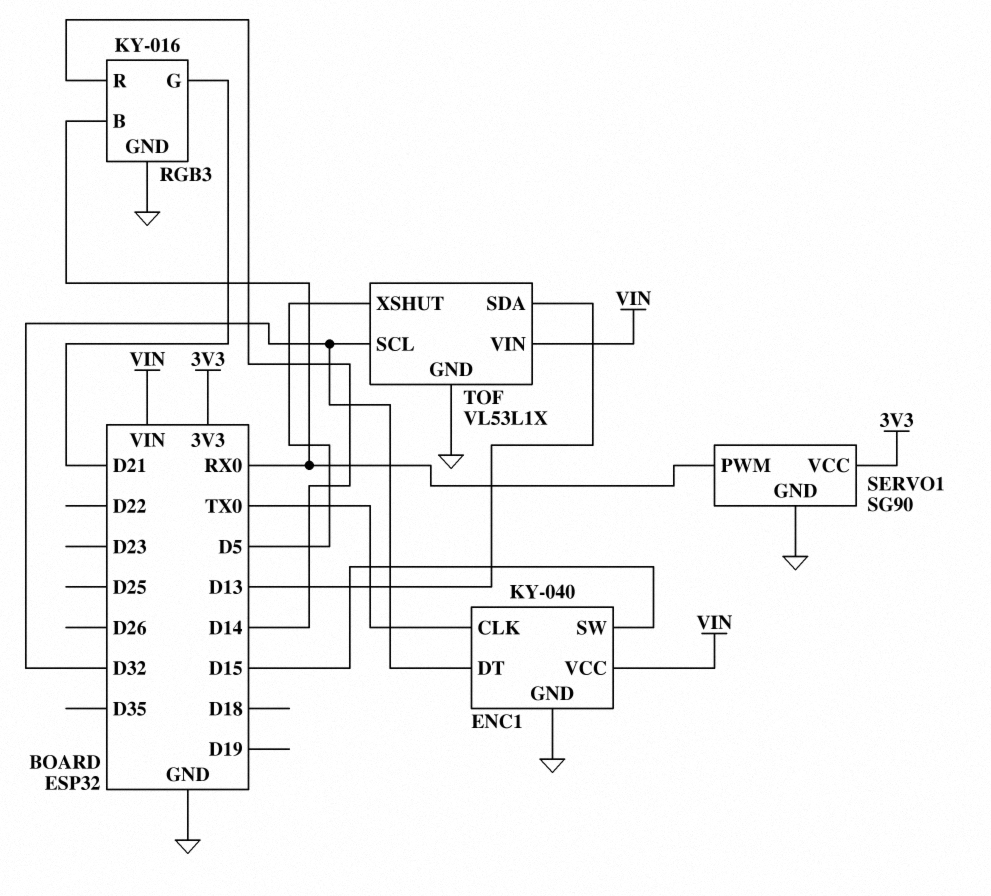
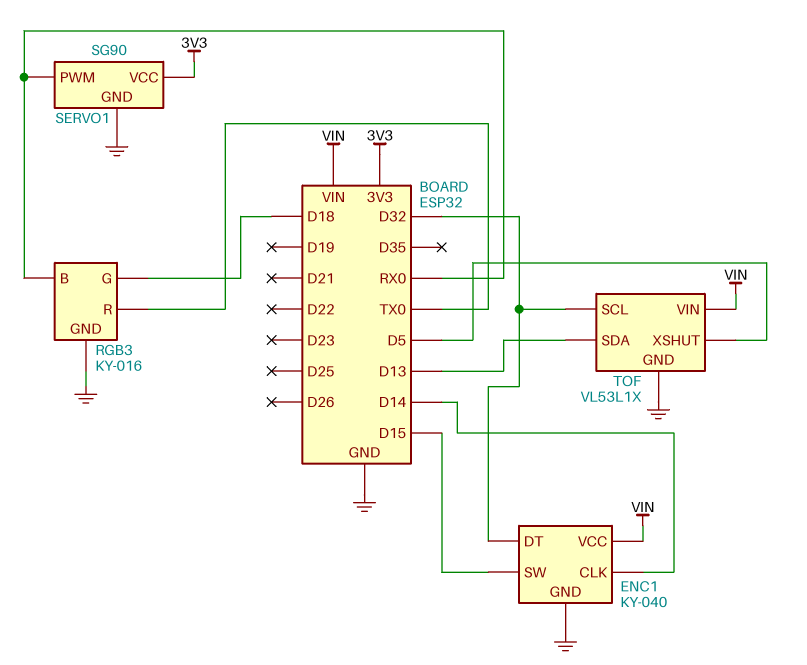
ENC1 pin CLK: TX0 -> D14
RGB3 pin G: D21 -> D18
RGB3 pin R: D14 -> TX0

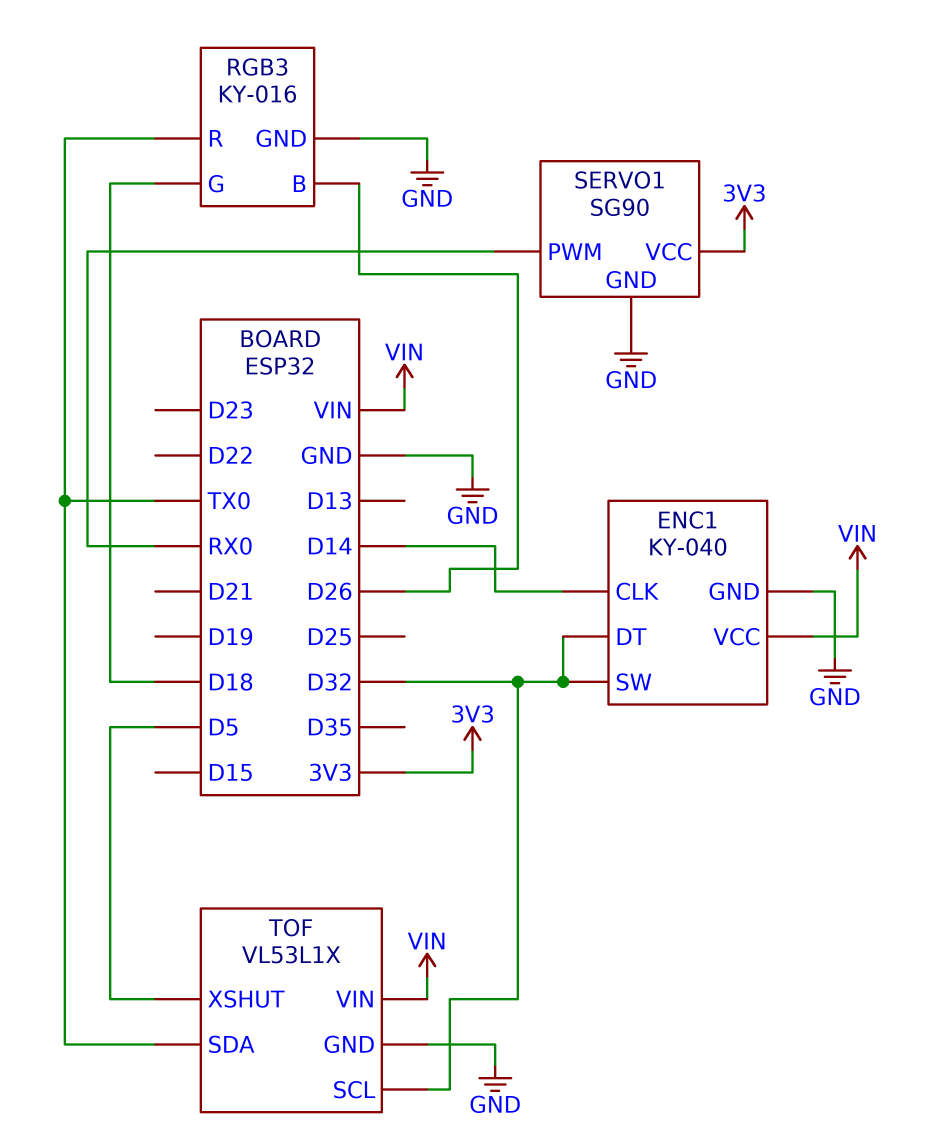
ENC1 pin SW: D15 -> D32
RGB3 pin B: RX0 -> D26
TOF pin SDA: D13 -> TX0

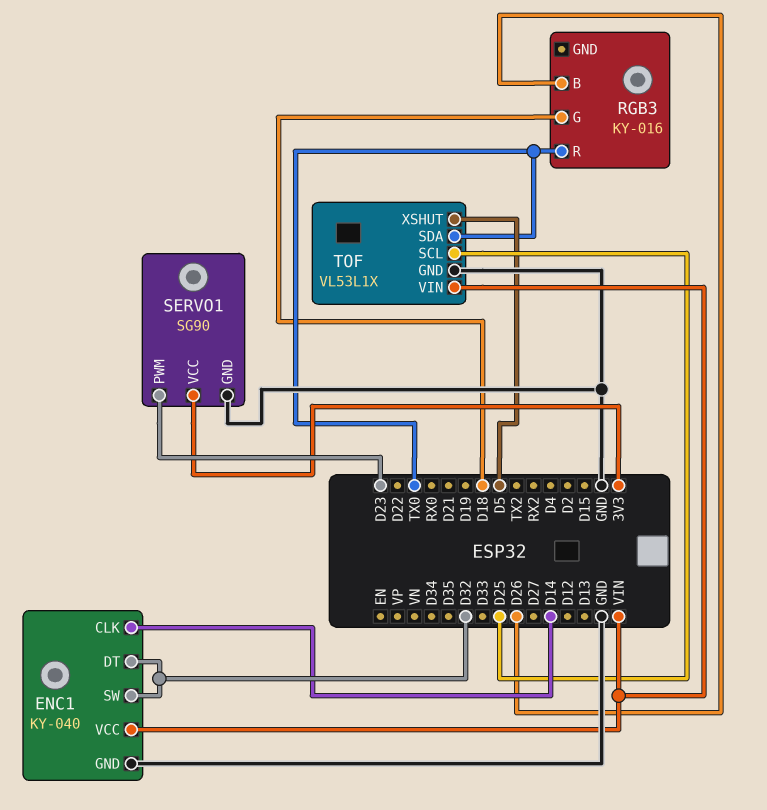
RGB3 pin GND: GND -> none
SERVO1 pin PWM: RX0 -> D23
TOF pin SCL: D32 -> D25

